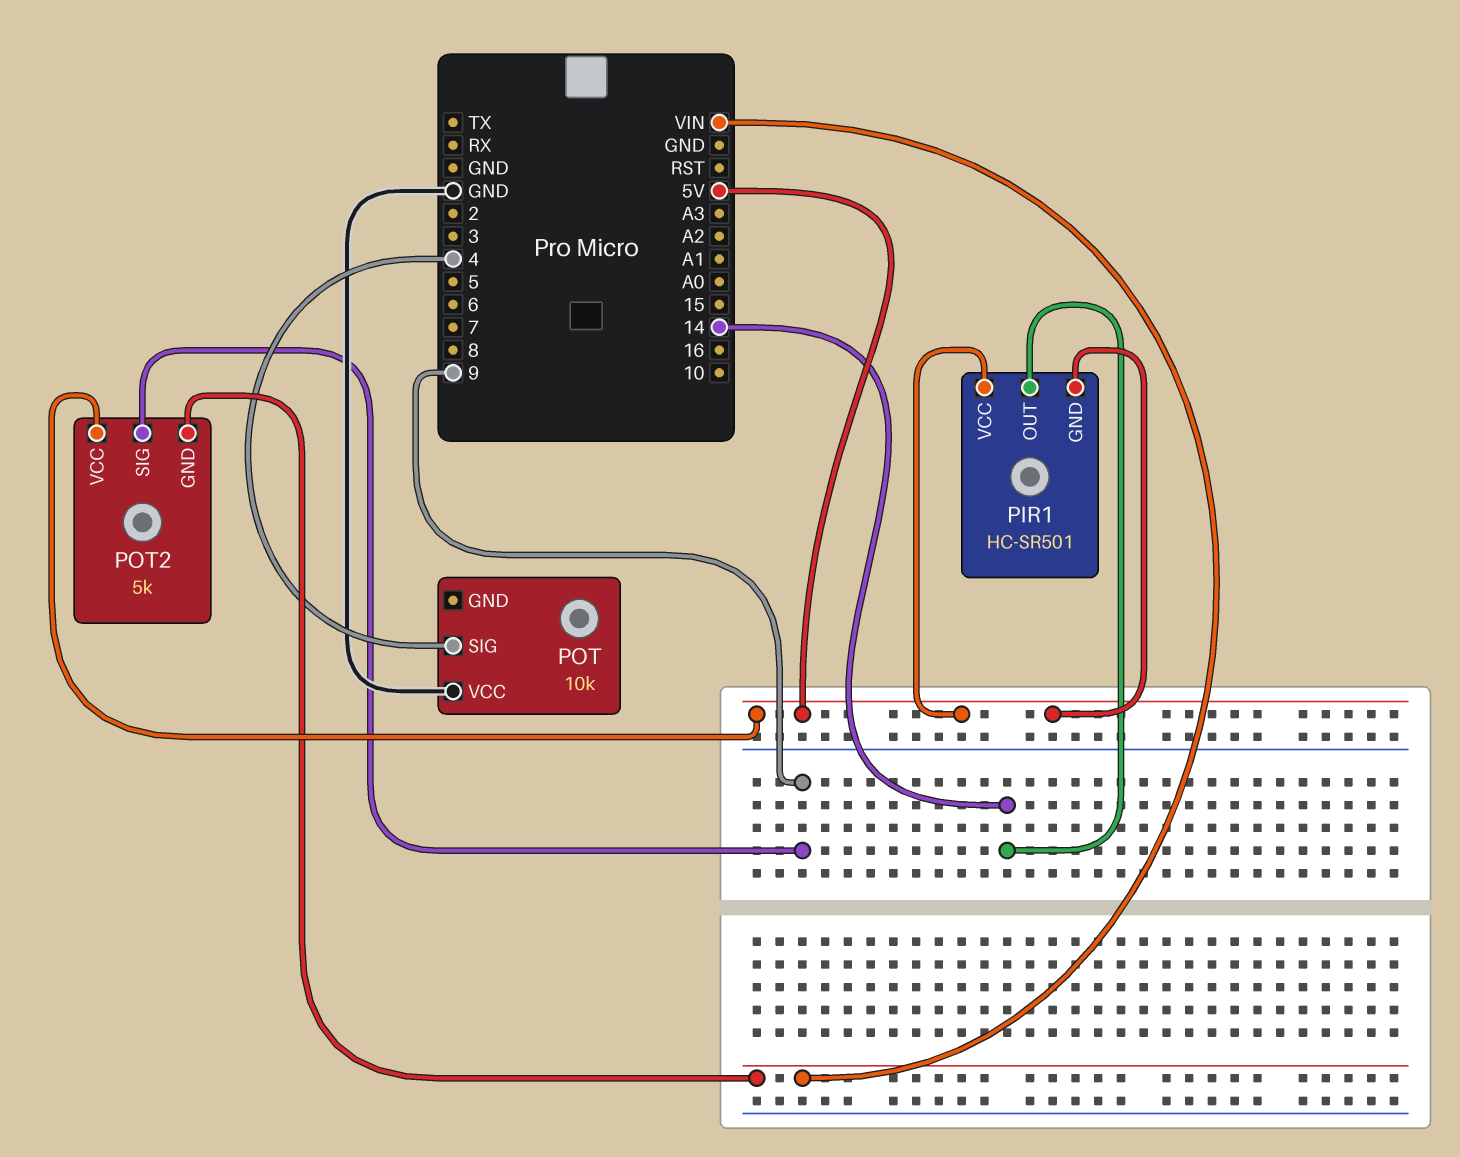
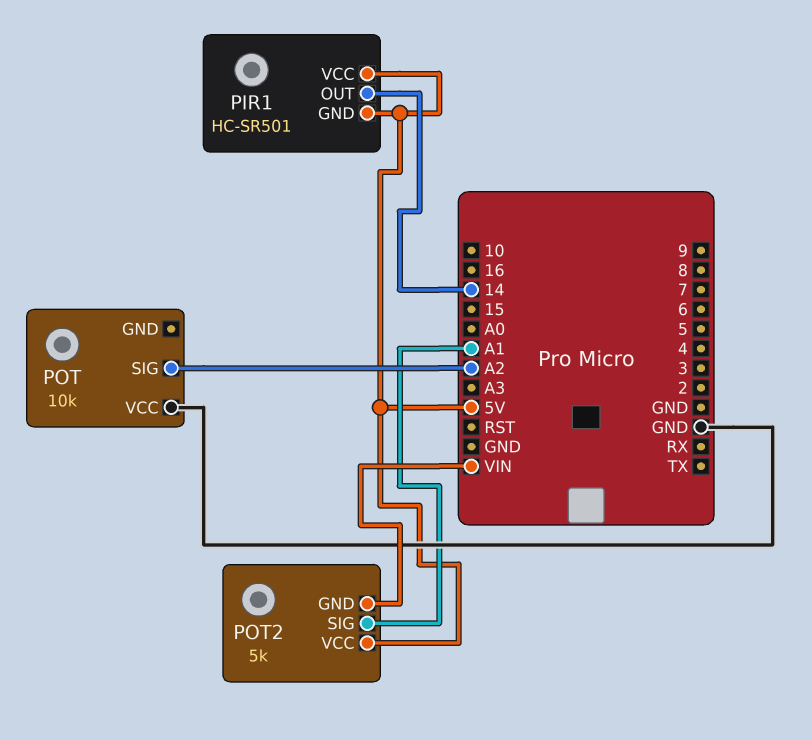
POT pin SIG: 4 -> A2
POT2 pin SIG: 9 -> A1

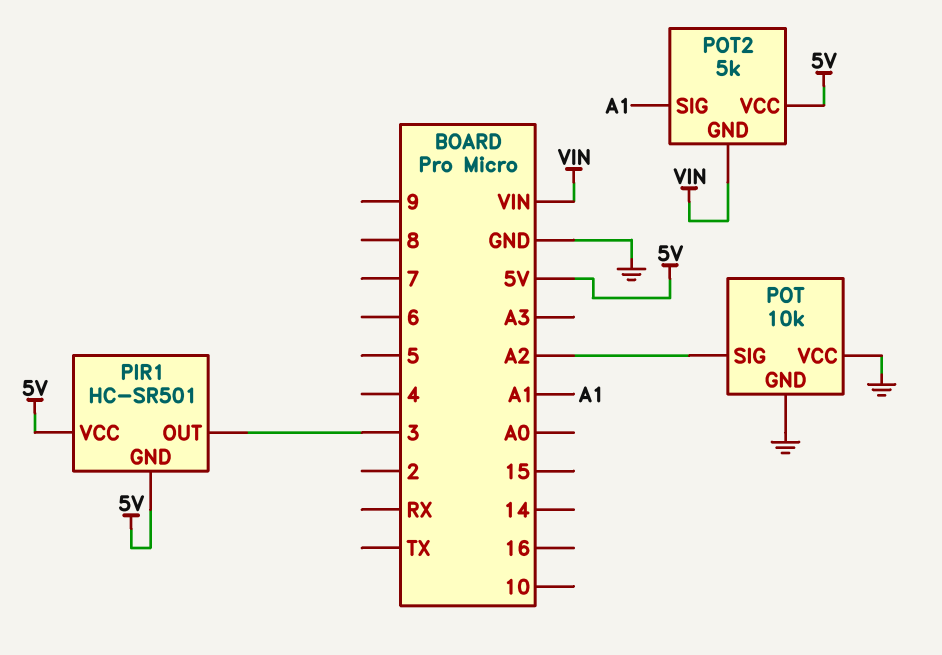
PIR1 pin OUT: 14 -> 3
POT pin GND: none -> GND

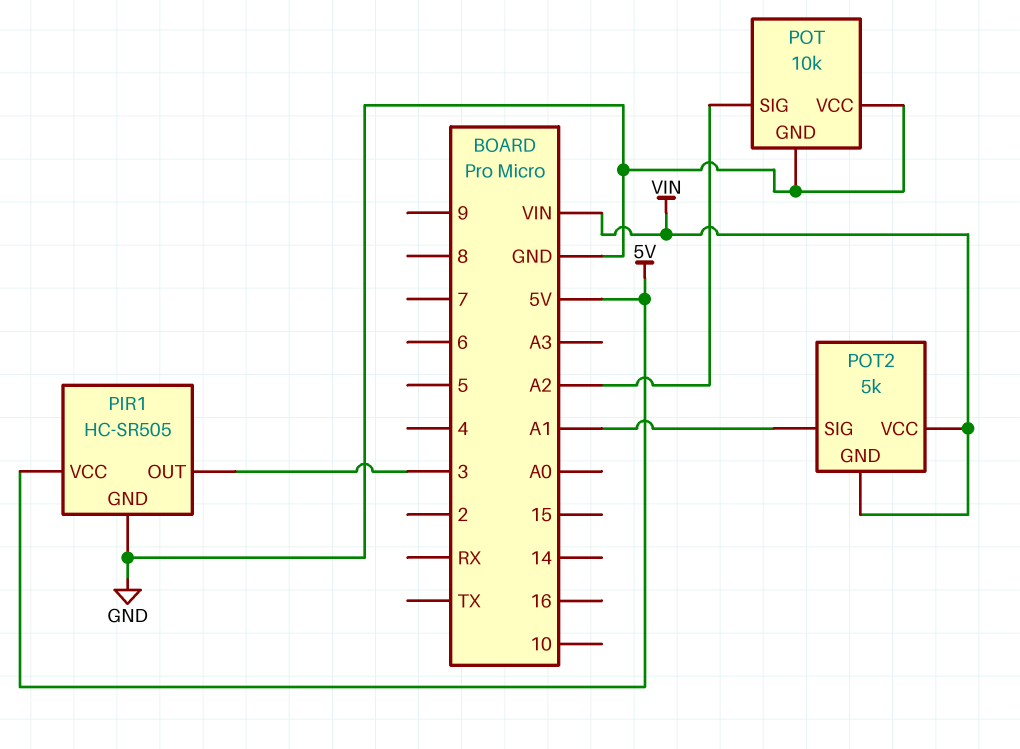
PIR1: HC-SR501 -> HC-SR505
PIR1 pin GND: 5V -> GND
POT2 pin VCC: 5V -> VIN

